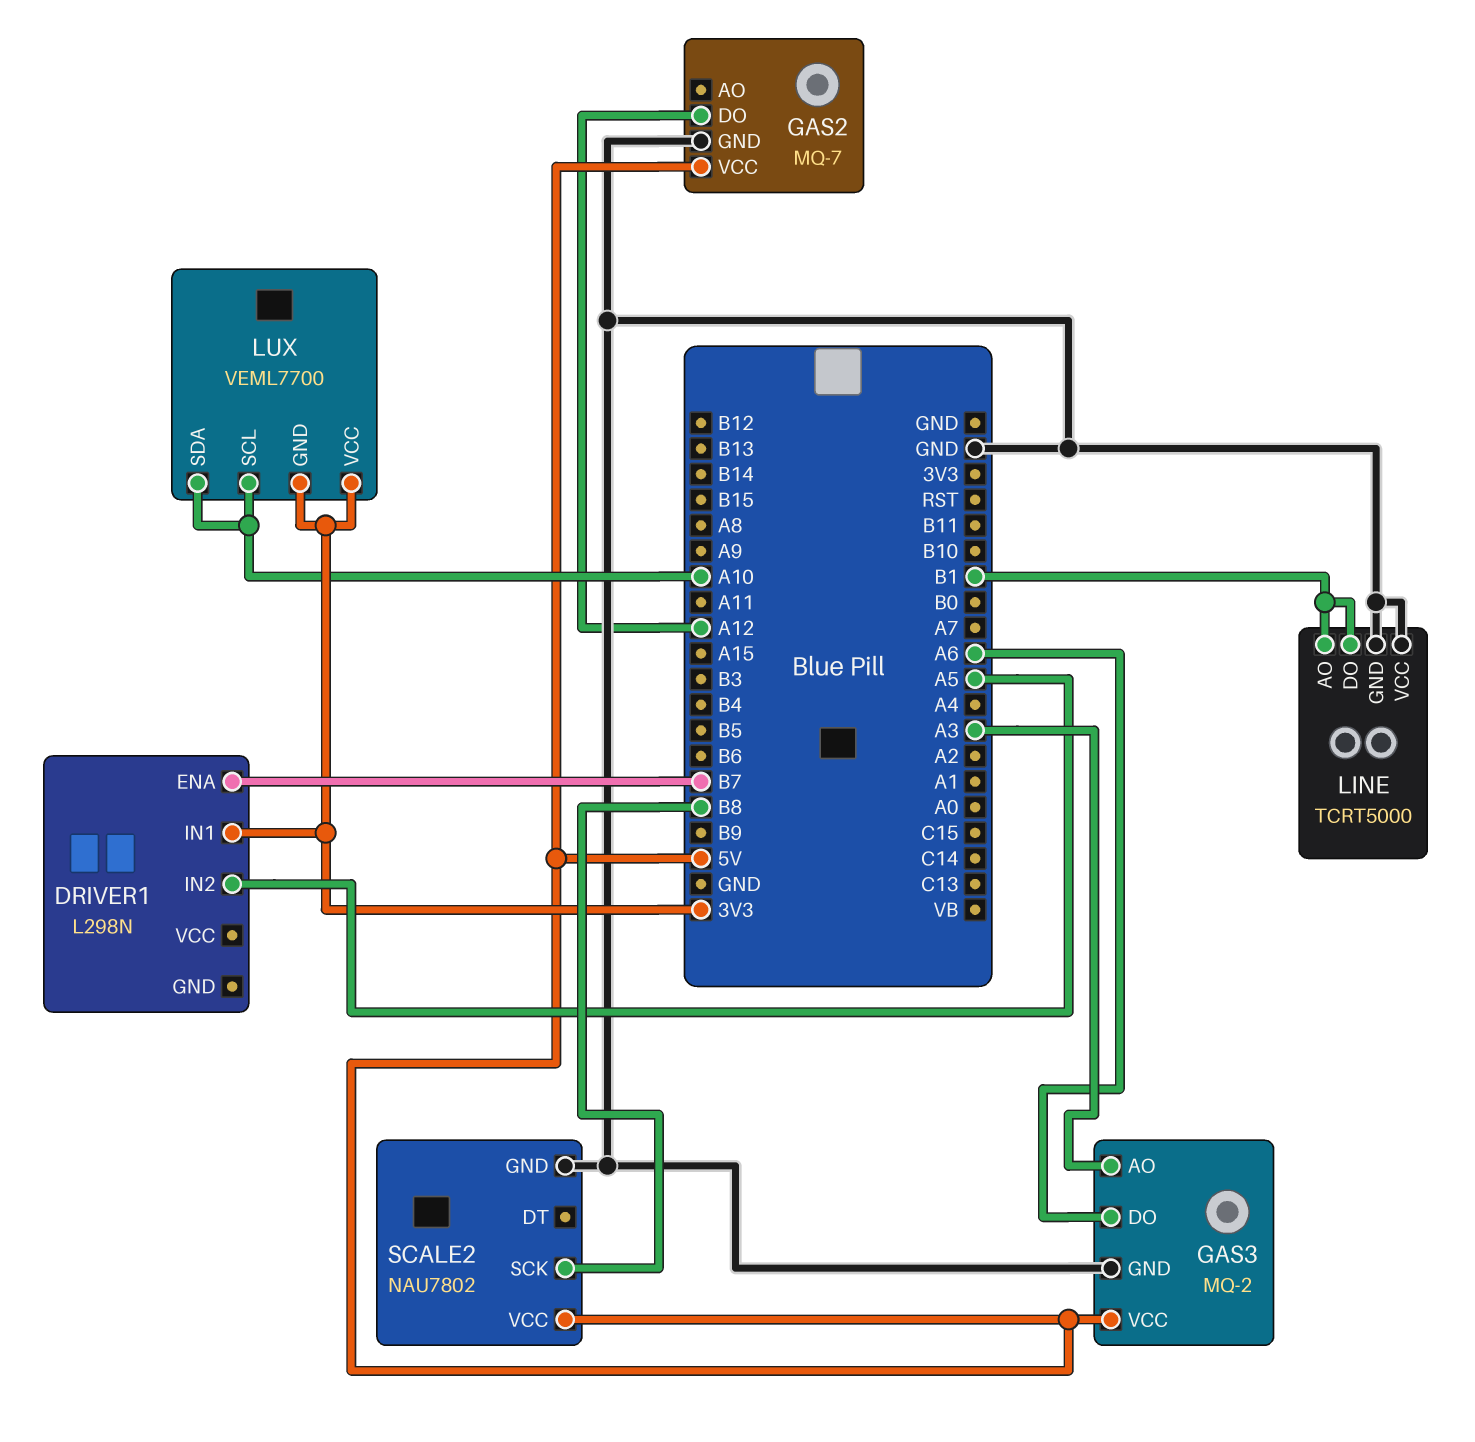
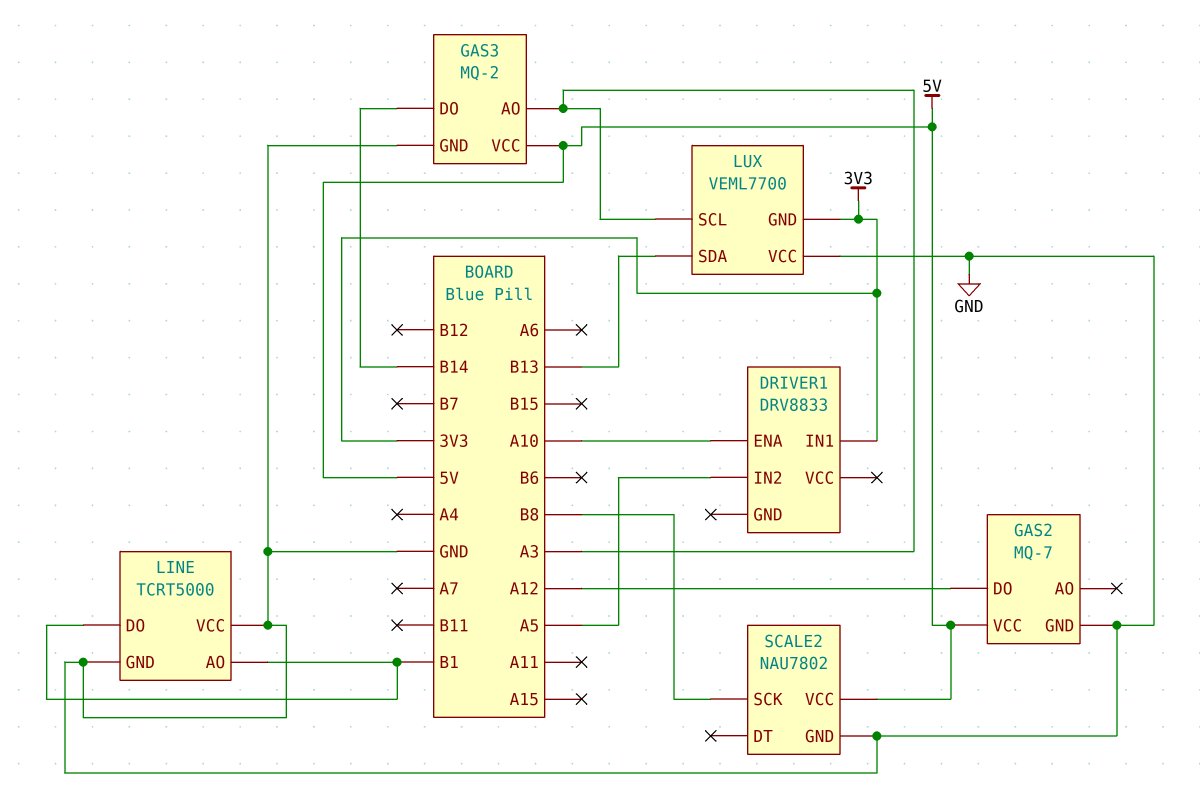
DRIVER1: L298N -> DRV8833
DRIVER1 pin ENA: B7 -> A10
GAS3 pin DO: A6 -> B14
LUX pin SCL: A10 -> A3
LUX pin SDA: A10 -> B13
LUX pin VCC: 3V3 -> GND

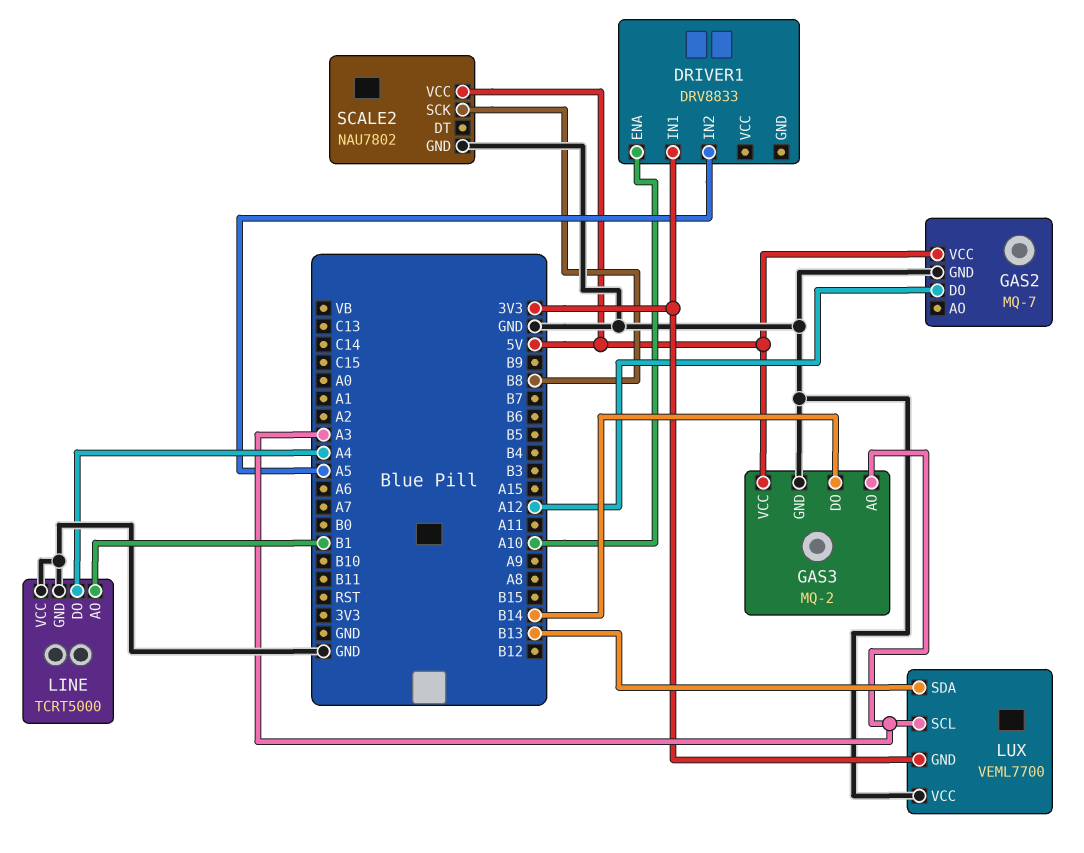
LINE pin DO: B1 -> A4

